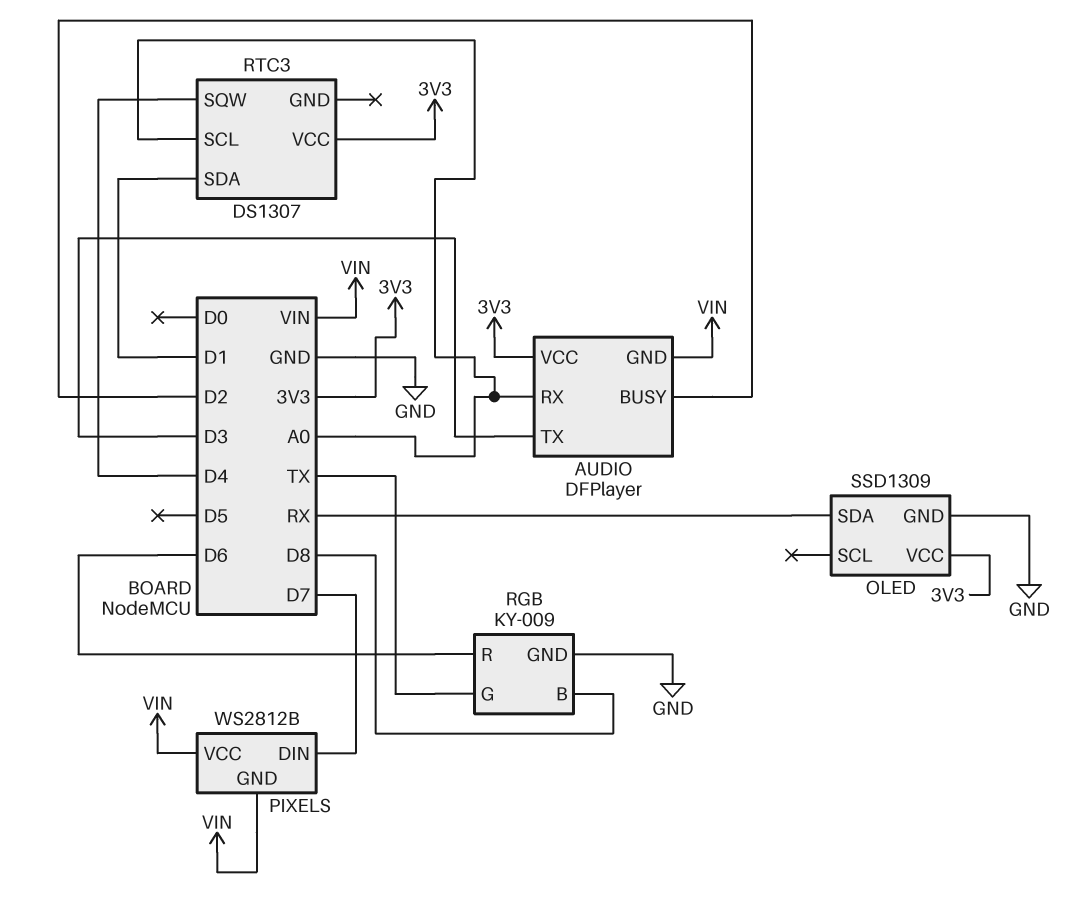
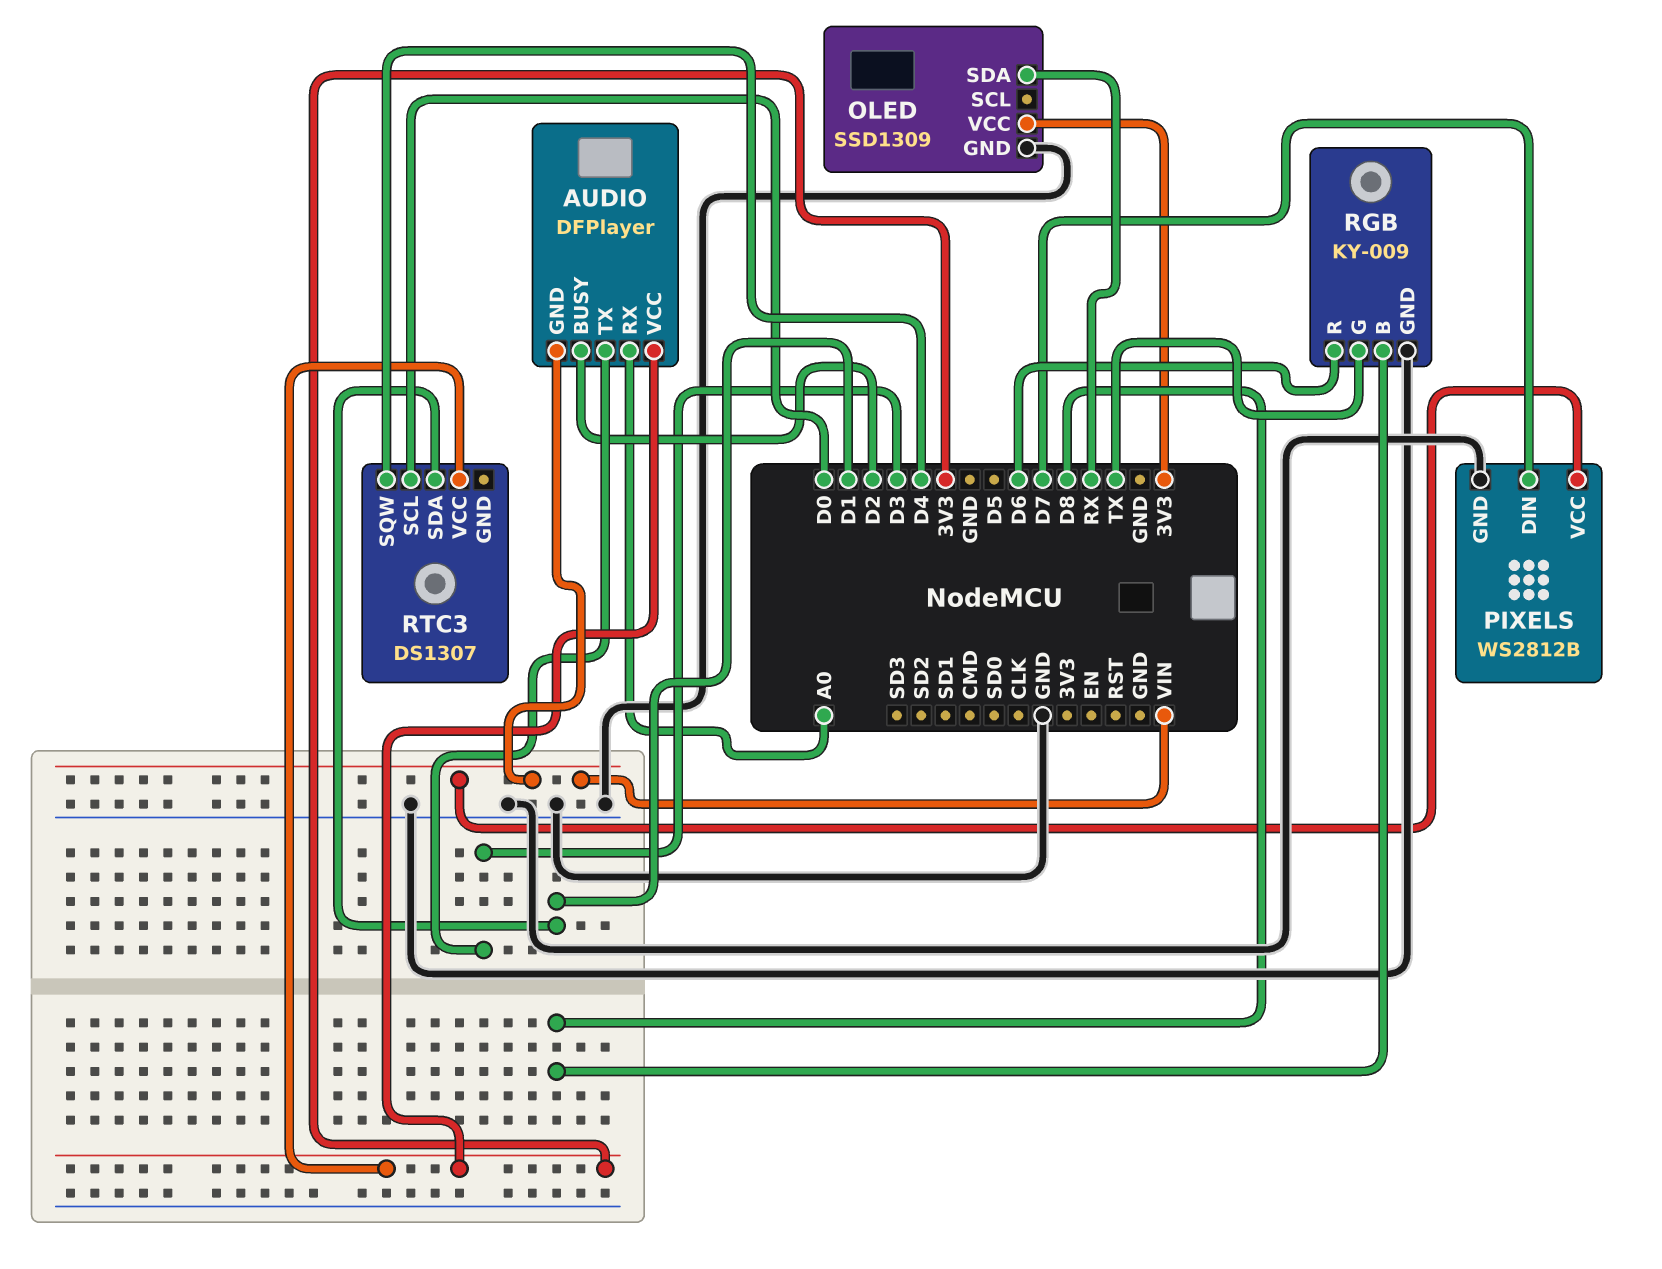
PIXELS pin GND: VIN -> GND
RTC3 pin SCL: A0 -> D0

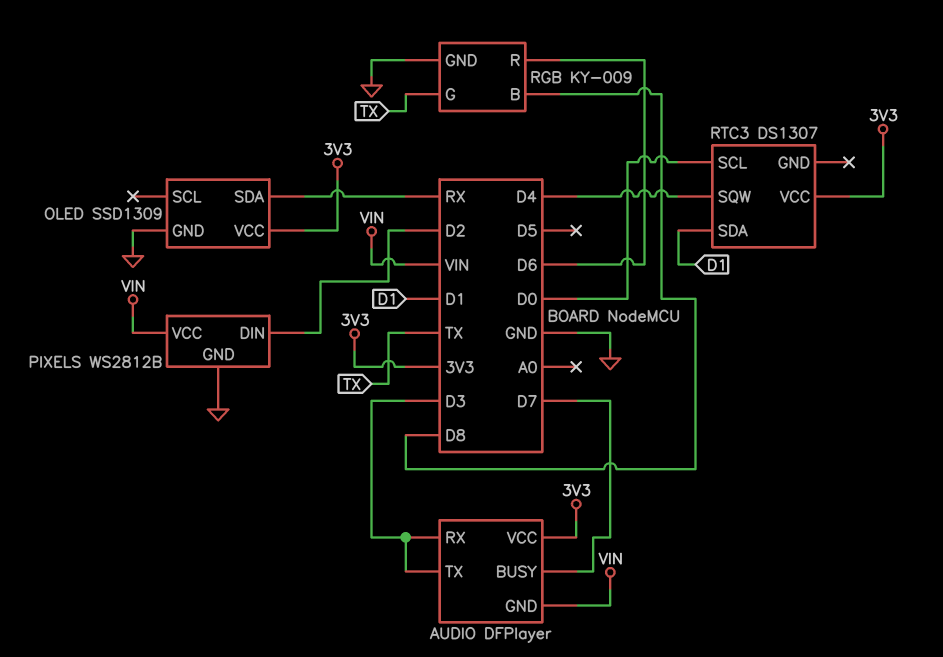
AUDIO pin BUSY: D2 -> D7
AUDIO pin RX: A0 -> D3
PIXELS pin DIN: D7 -> D2

